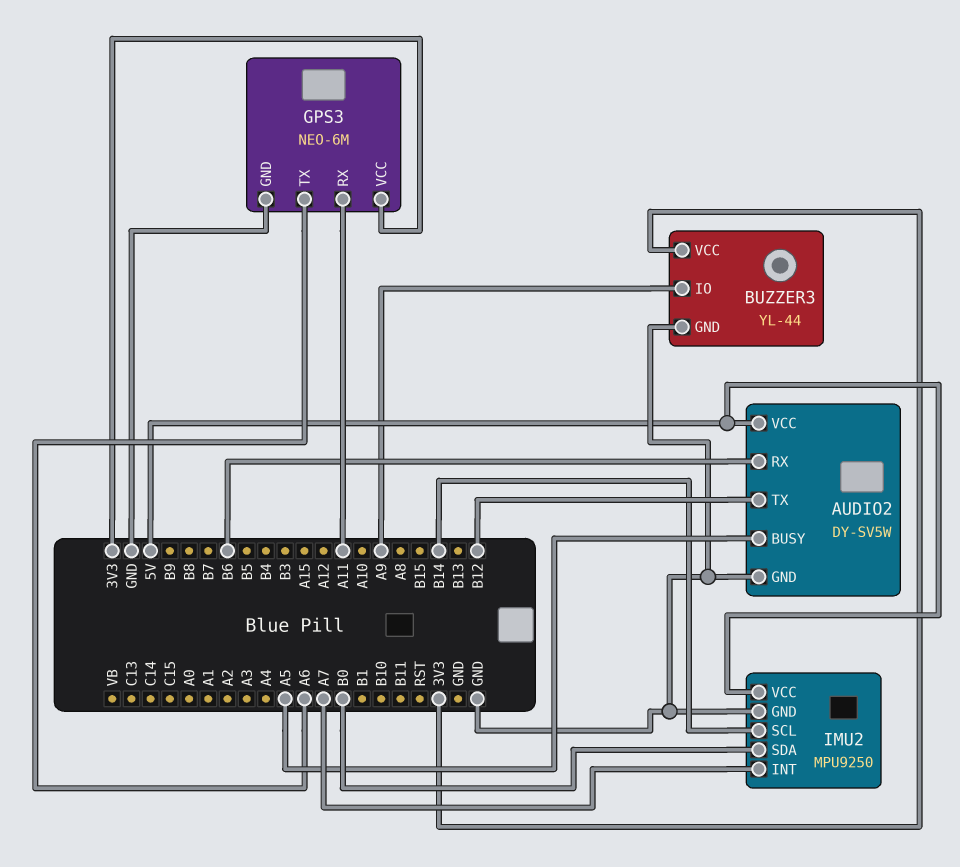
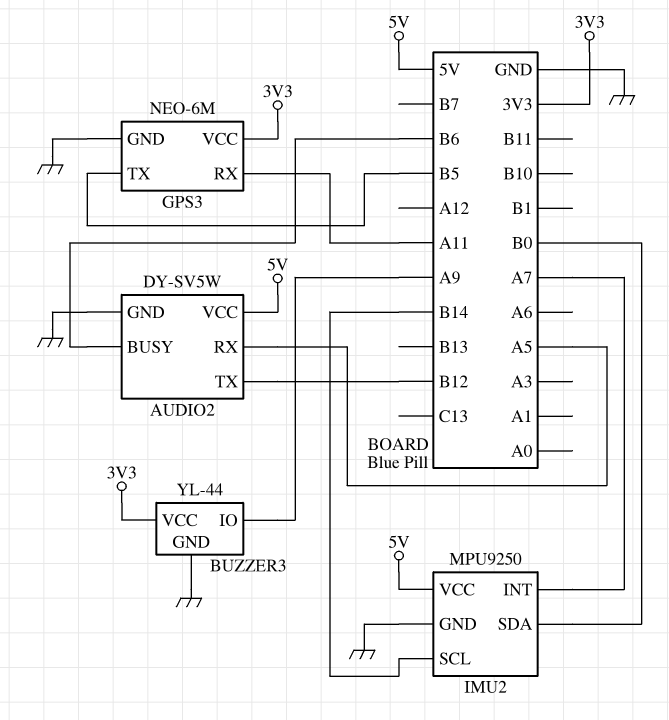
AUDIO2 pin BUSY: A5 -> B6
AUDIO2 pin RX: B6 -> A5
GPS3 pin TX: A6 -> B5

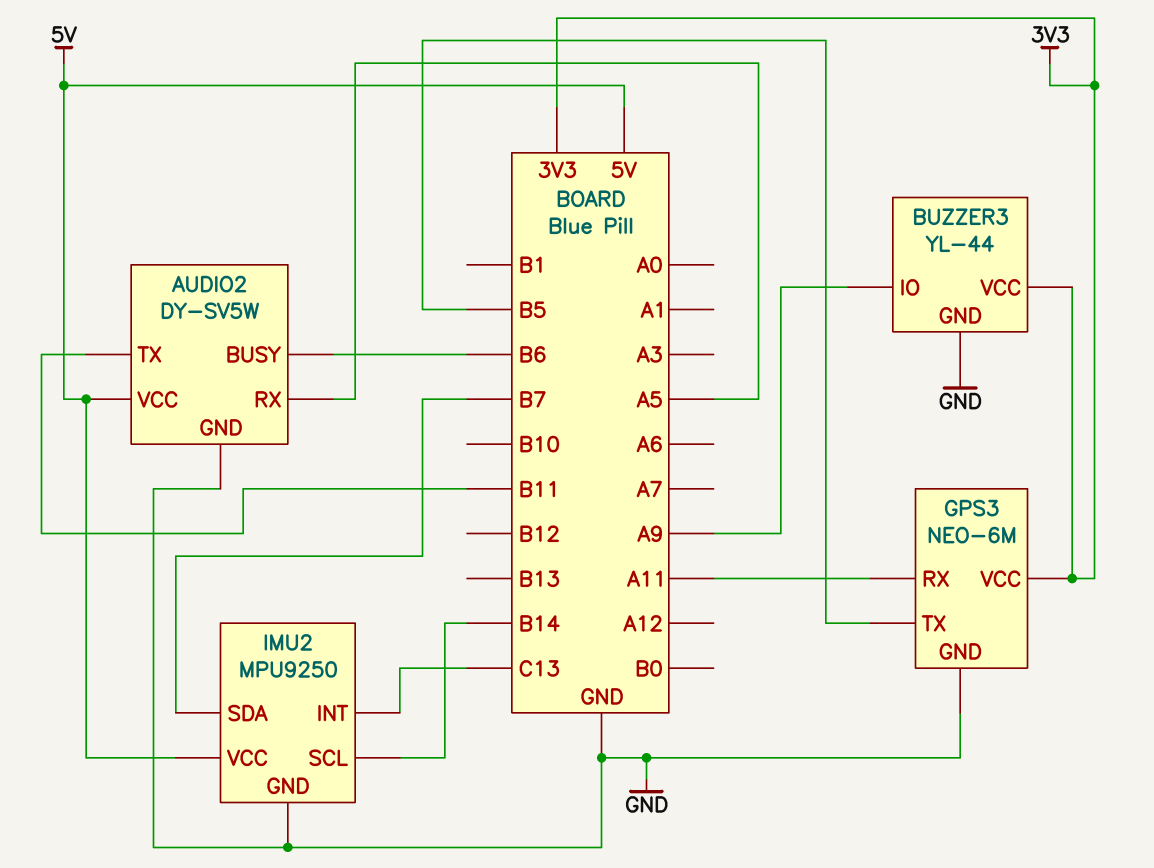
AUDIO2 pin TX: B12 -> B11
IMU2 pin INT: A7 -> C13
IMU2 pin SDA: B0 -> B7

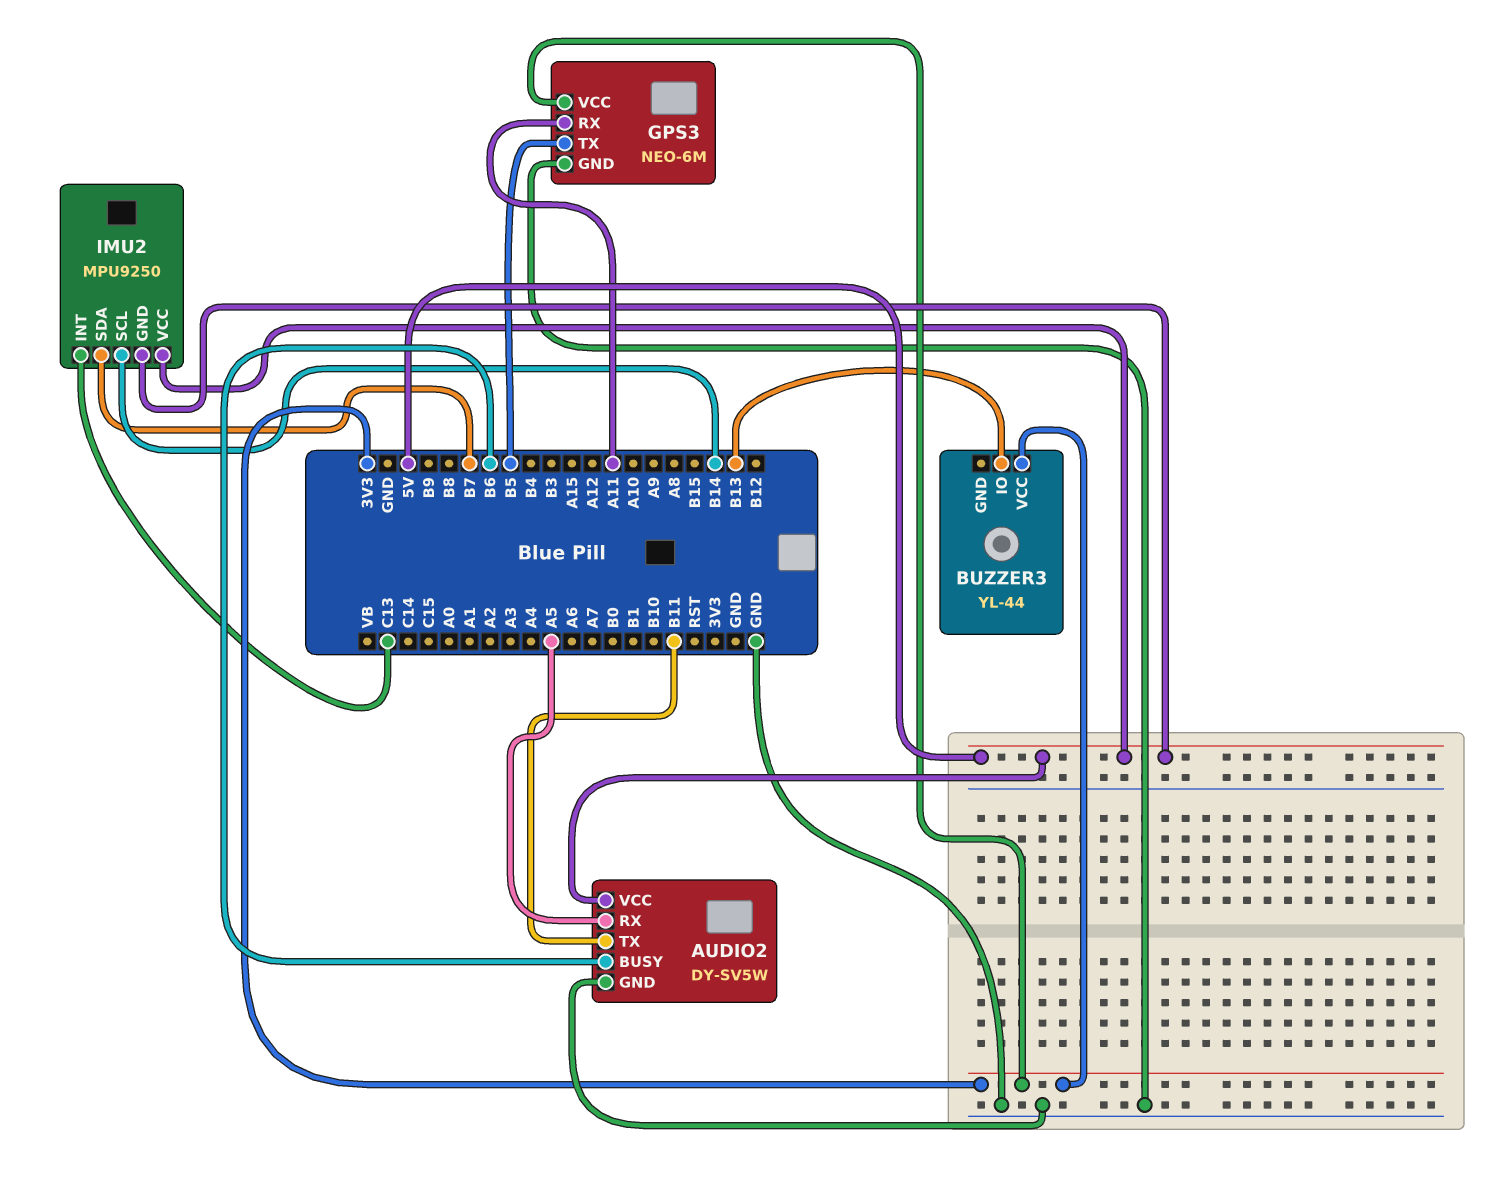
BUZZER3 pin GND: GND -> none
BUZZER3 pin IO: A9 -> B13
IMU2 pin GND: GND -> 5V

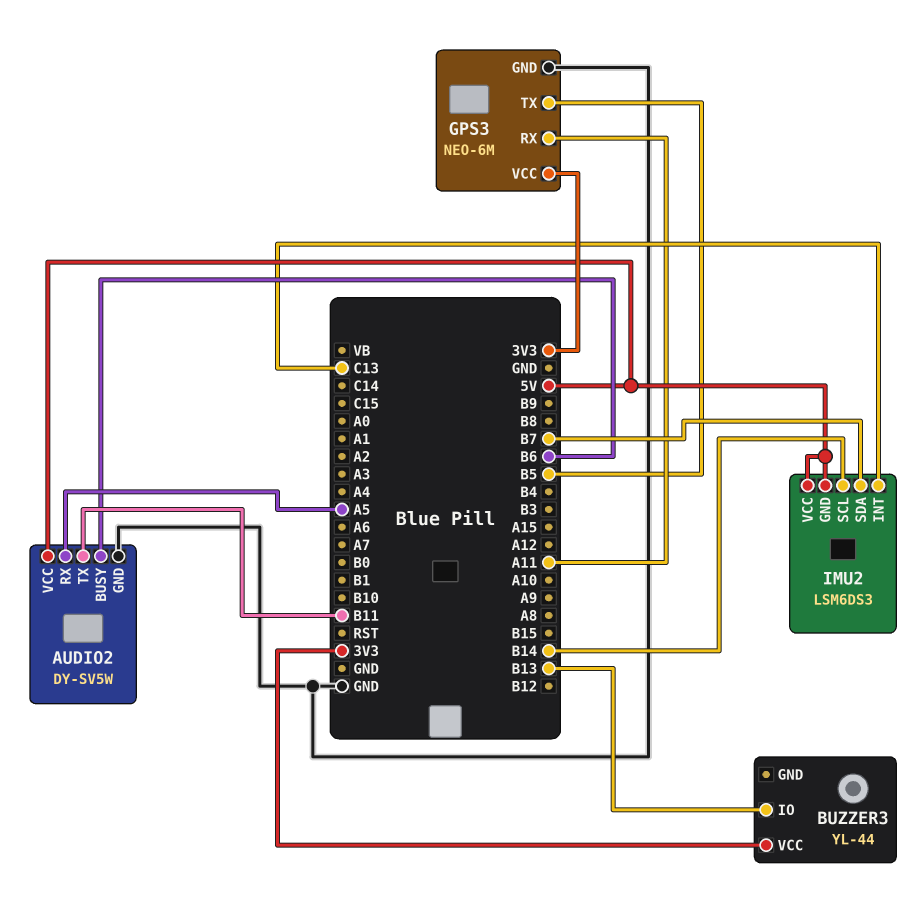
IMU2: MPU9250 -> LSM6DS3

